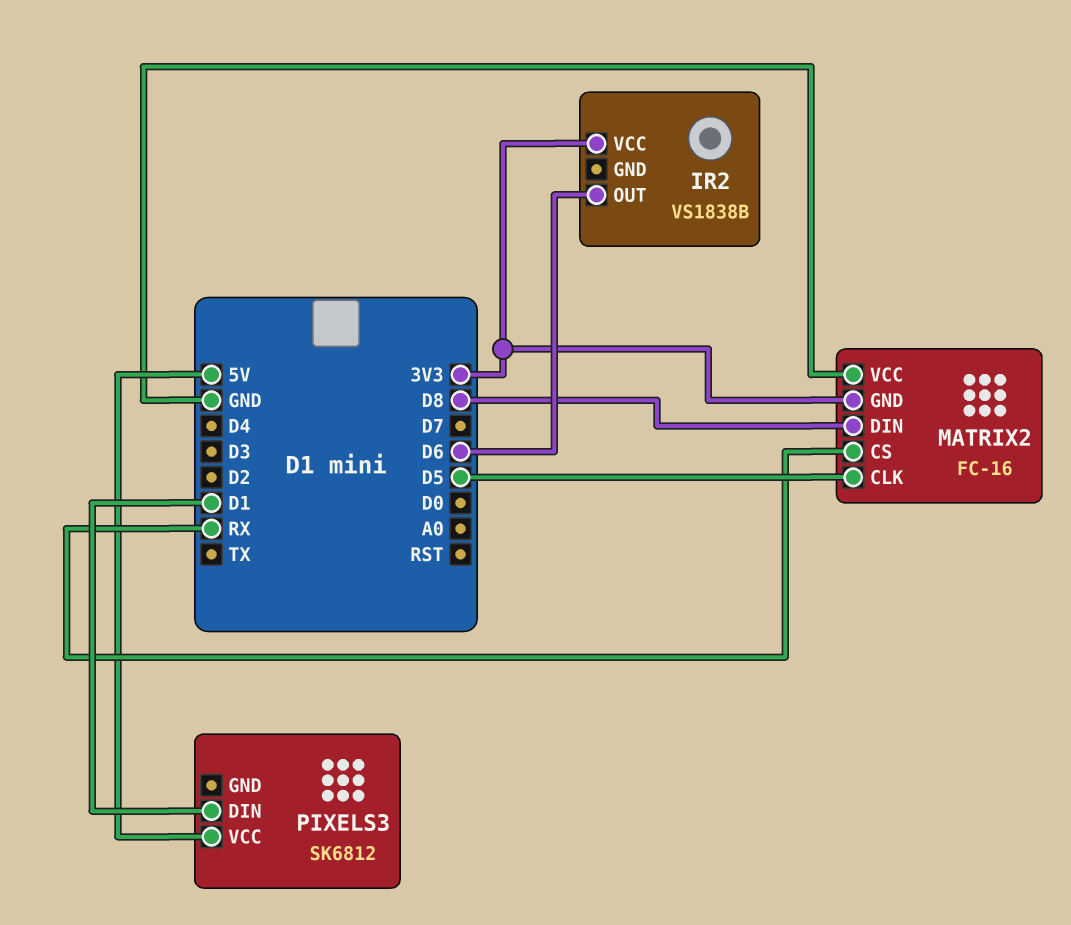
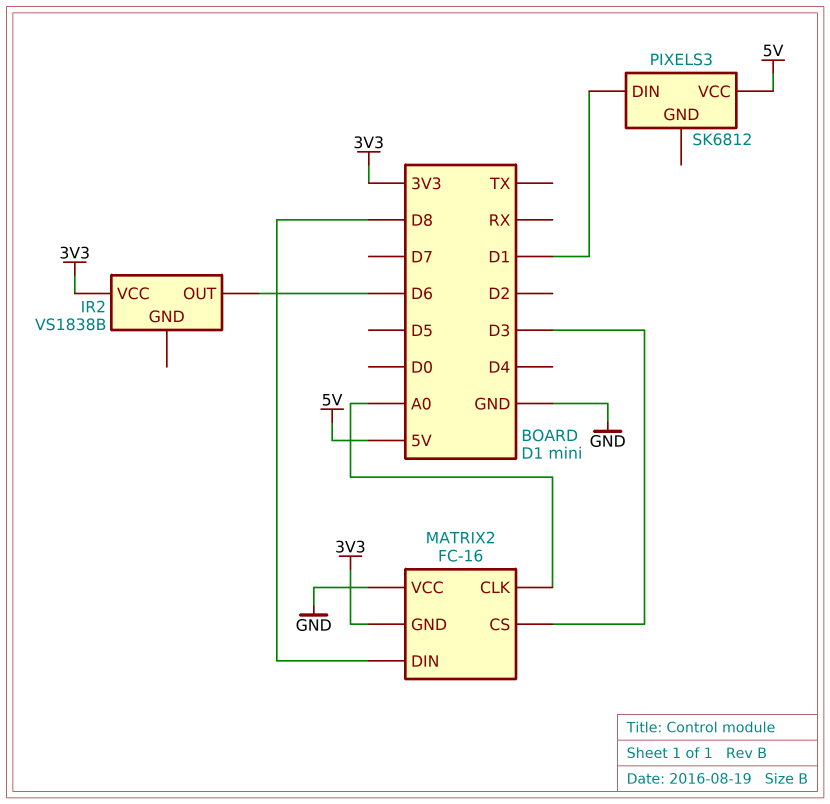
MATRIX2 pin CLK: D5 -> A0
MATRIX2 pin CS: RX -> D3

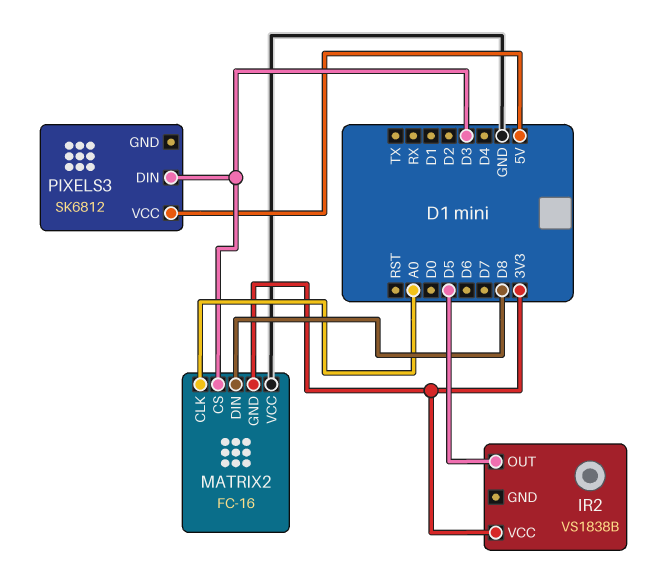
IR2 pin OUT: D6 -> D5
PIXELS3 pin DIN: D1 -> D3

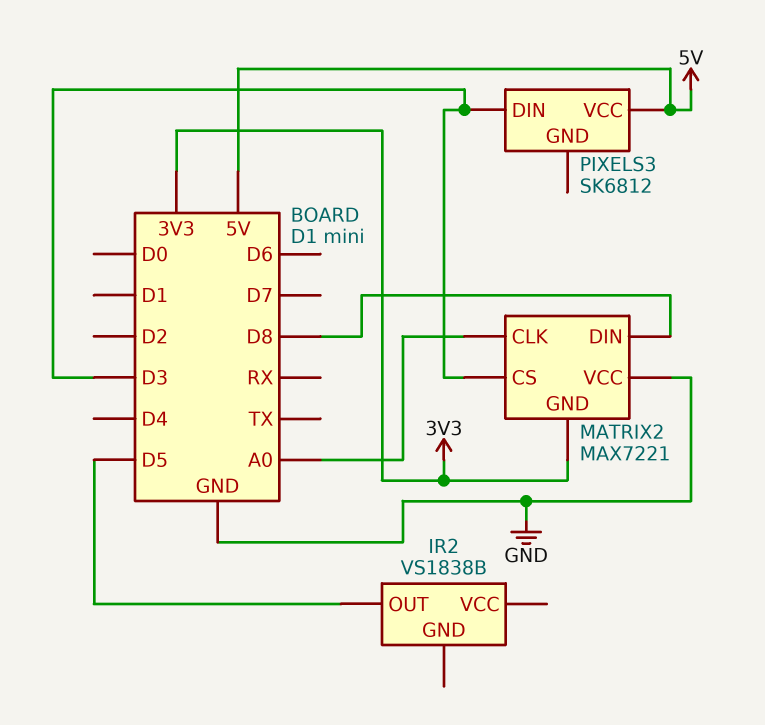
IR2 pin VCC: 3V3 -> none
MATRIX2: FC-16 -> MAX7221

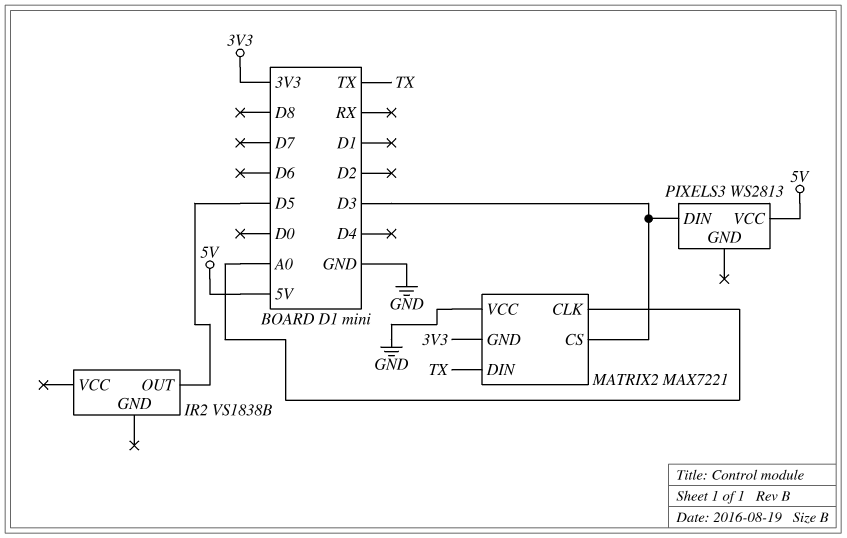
MATRIX2 pin DIN: D8 -> TX
PIXELS3: SK6812 -> WS2813

